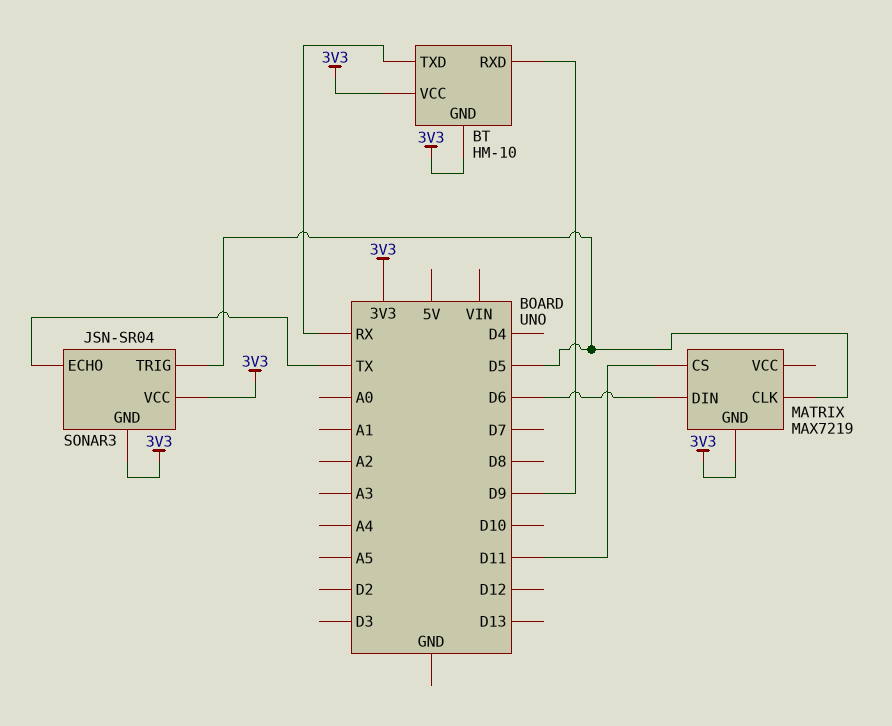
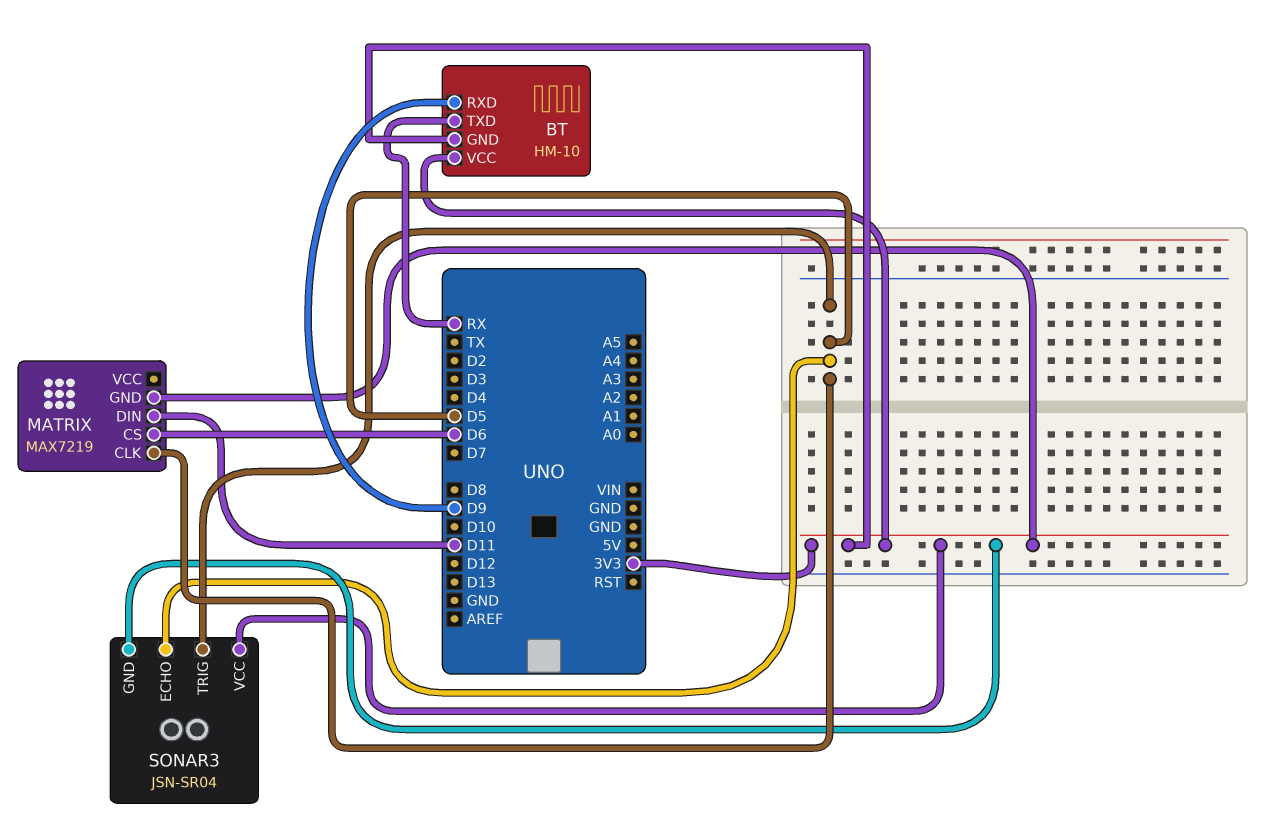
MATRIX pin CS: D11 -> D6
MATRIX pin DIN: D6 -> D11
SONAR3 pin ECHO: TX -> D5

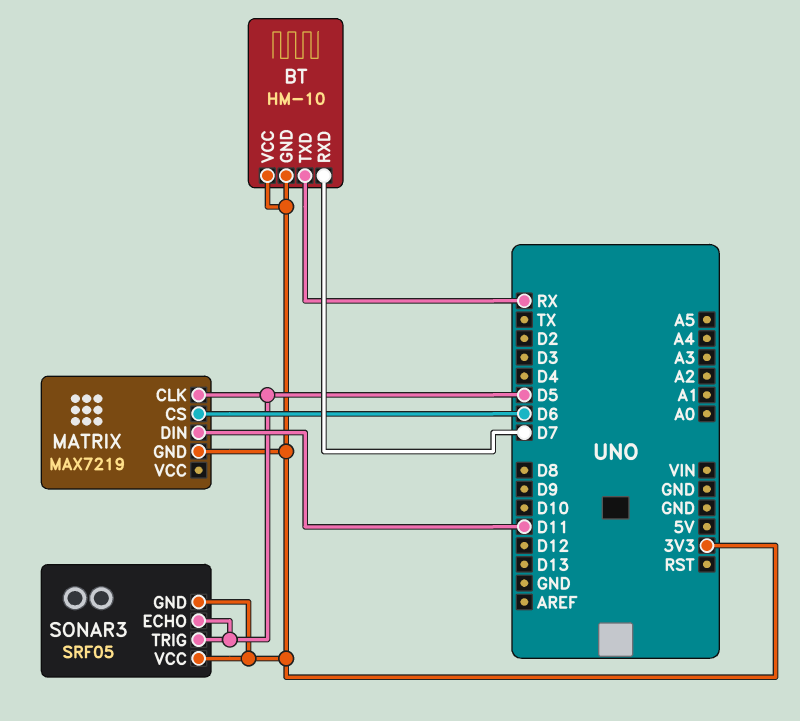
BT pin RXD: D9 -> D7
SONAR3: JSN-SR04 -> SRF05

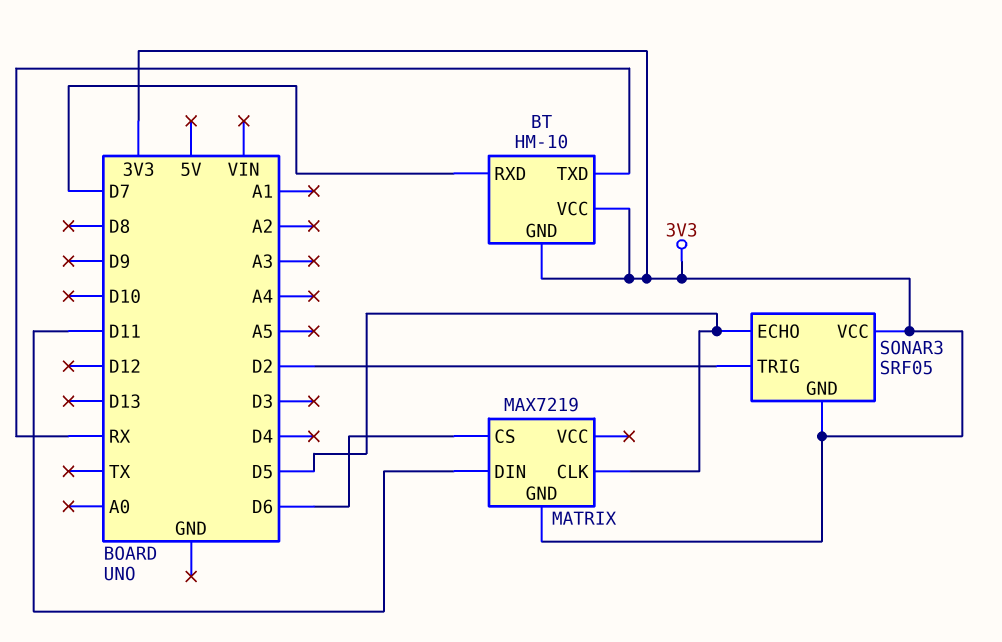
SONAR3 pin TRIG: D5 -> D2

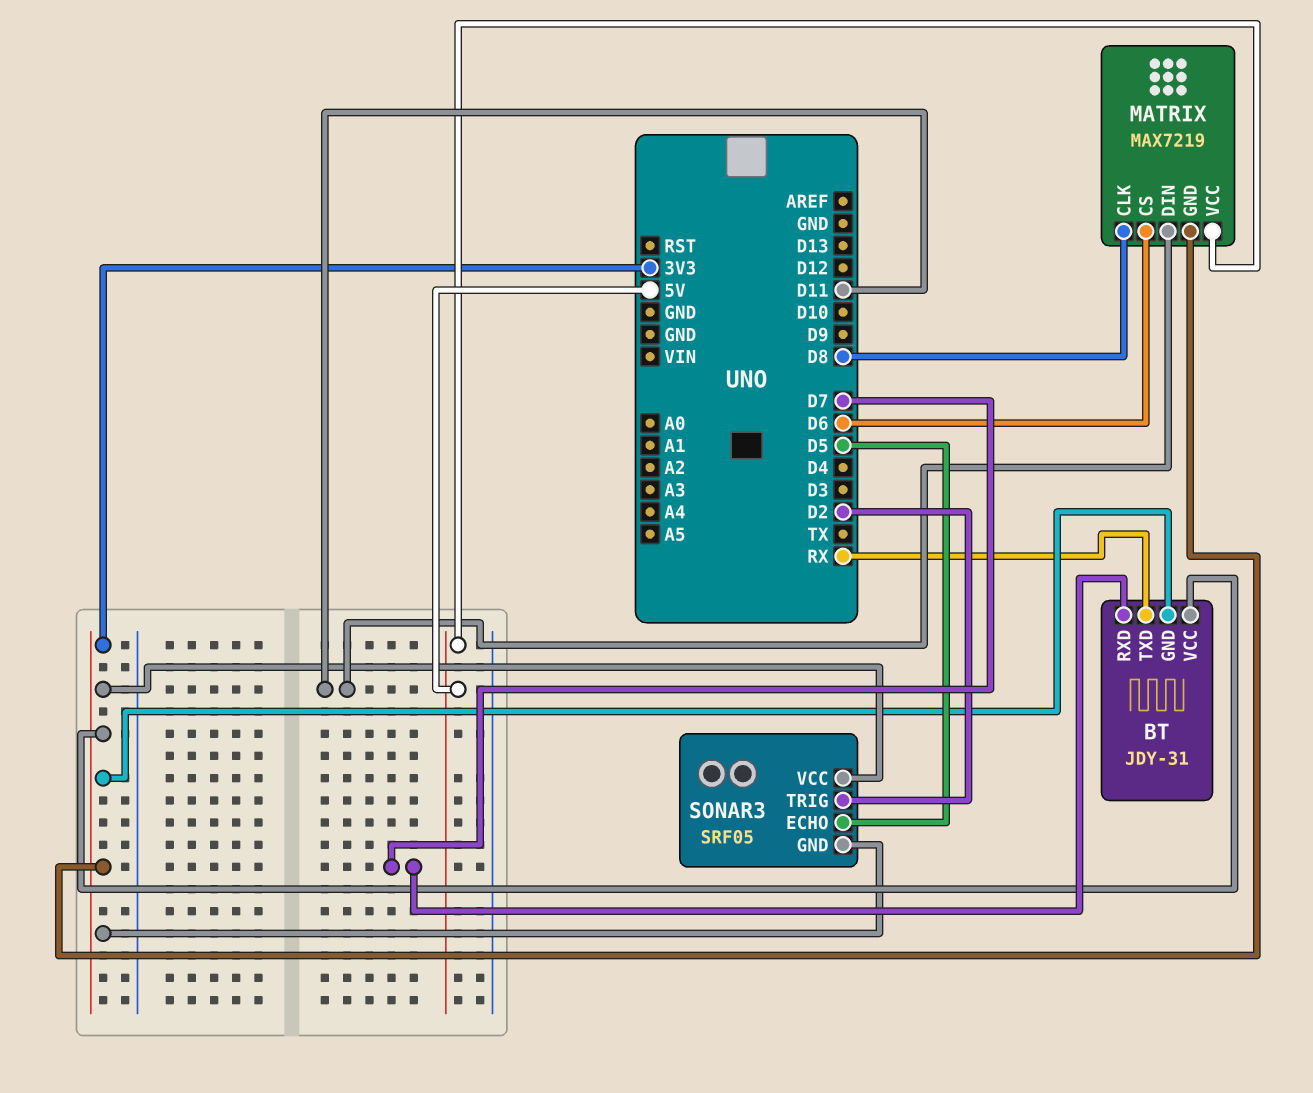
BT: HM-10 -> JDY-31
MATRIX pin CLK: D5 -> D8
MATRIX pin VCC: none -> 5V

